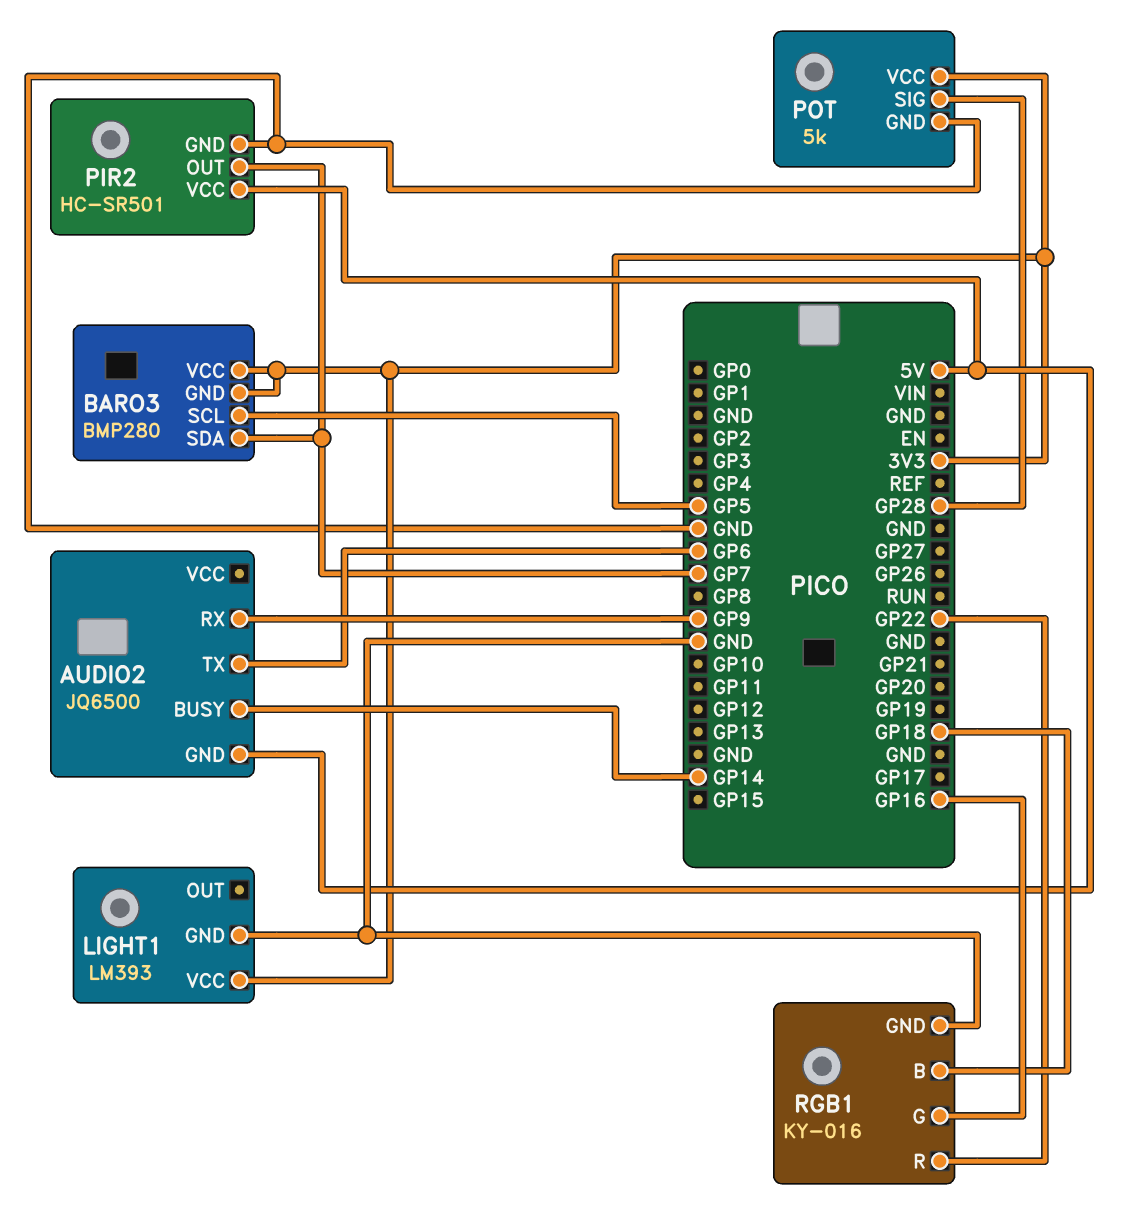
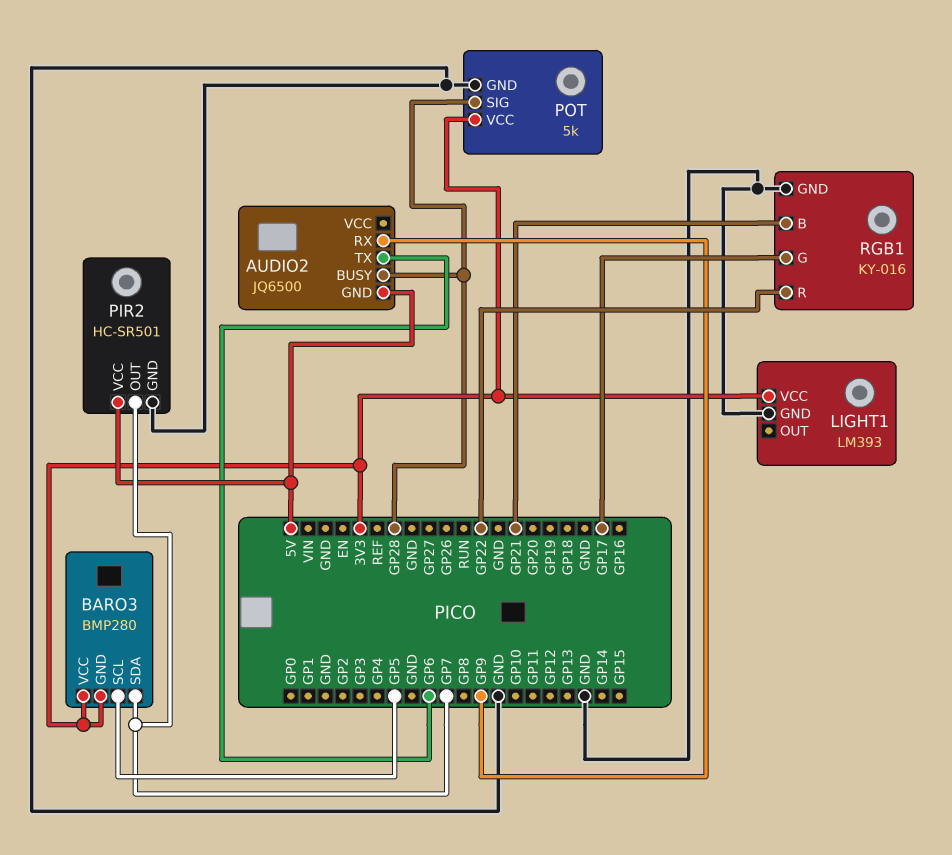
AUDIO2 pin BUSY: GP14 -> GP28
RGB1 pin B: GP18 -> GP21
RGB1 pin G: GP16 -> GP17

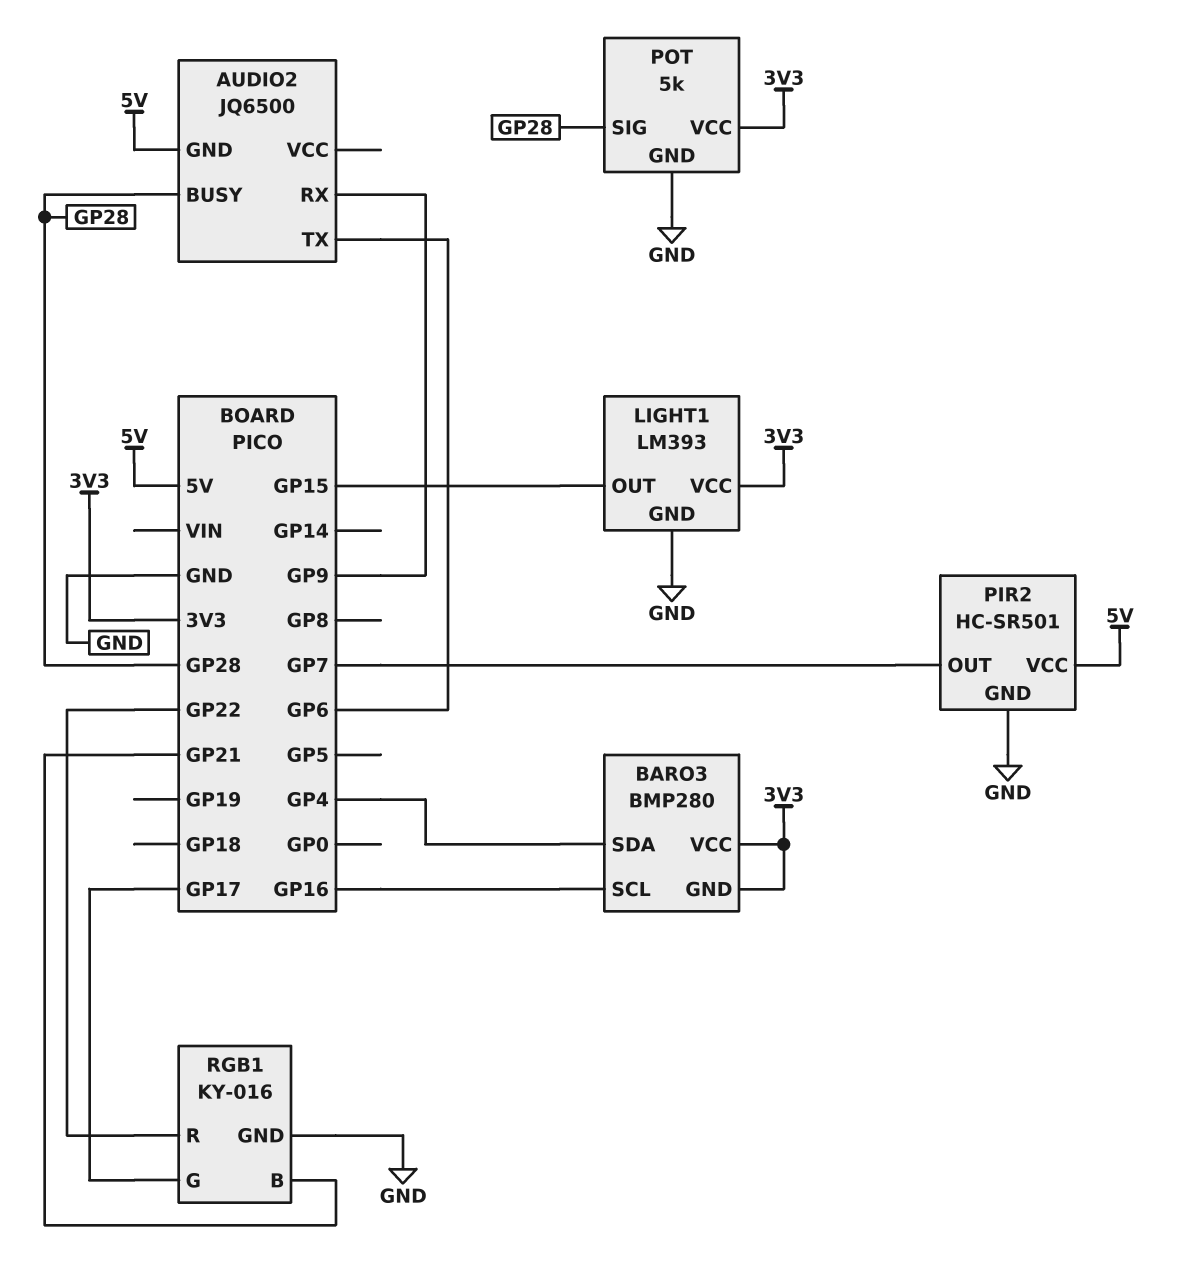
BARO3 pin SCL: GP5 -> GP16
BARO3 pin SDA: GP7 -> GP4
LIGHT1 pin OUT: none -> GP15

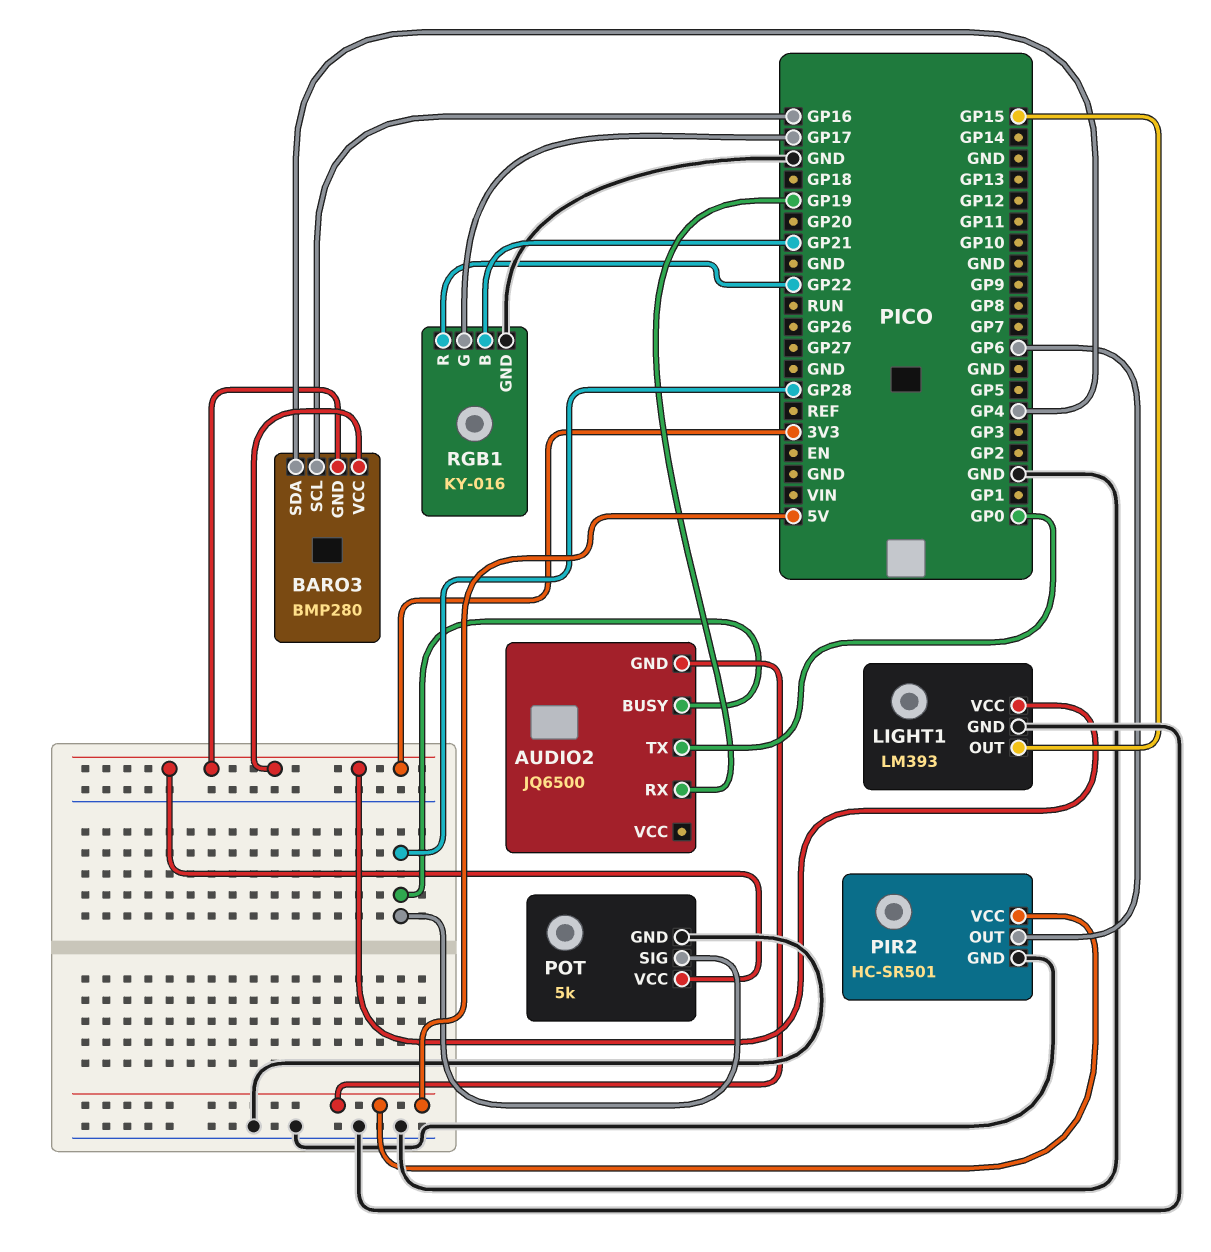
AUDIO2 pin RX: GP9 -> GP19
AUDIO2 pin TX: GP6 -> GP0
PIR2 pin OUT: GP7 -> GP6

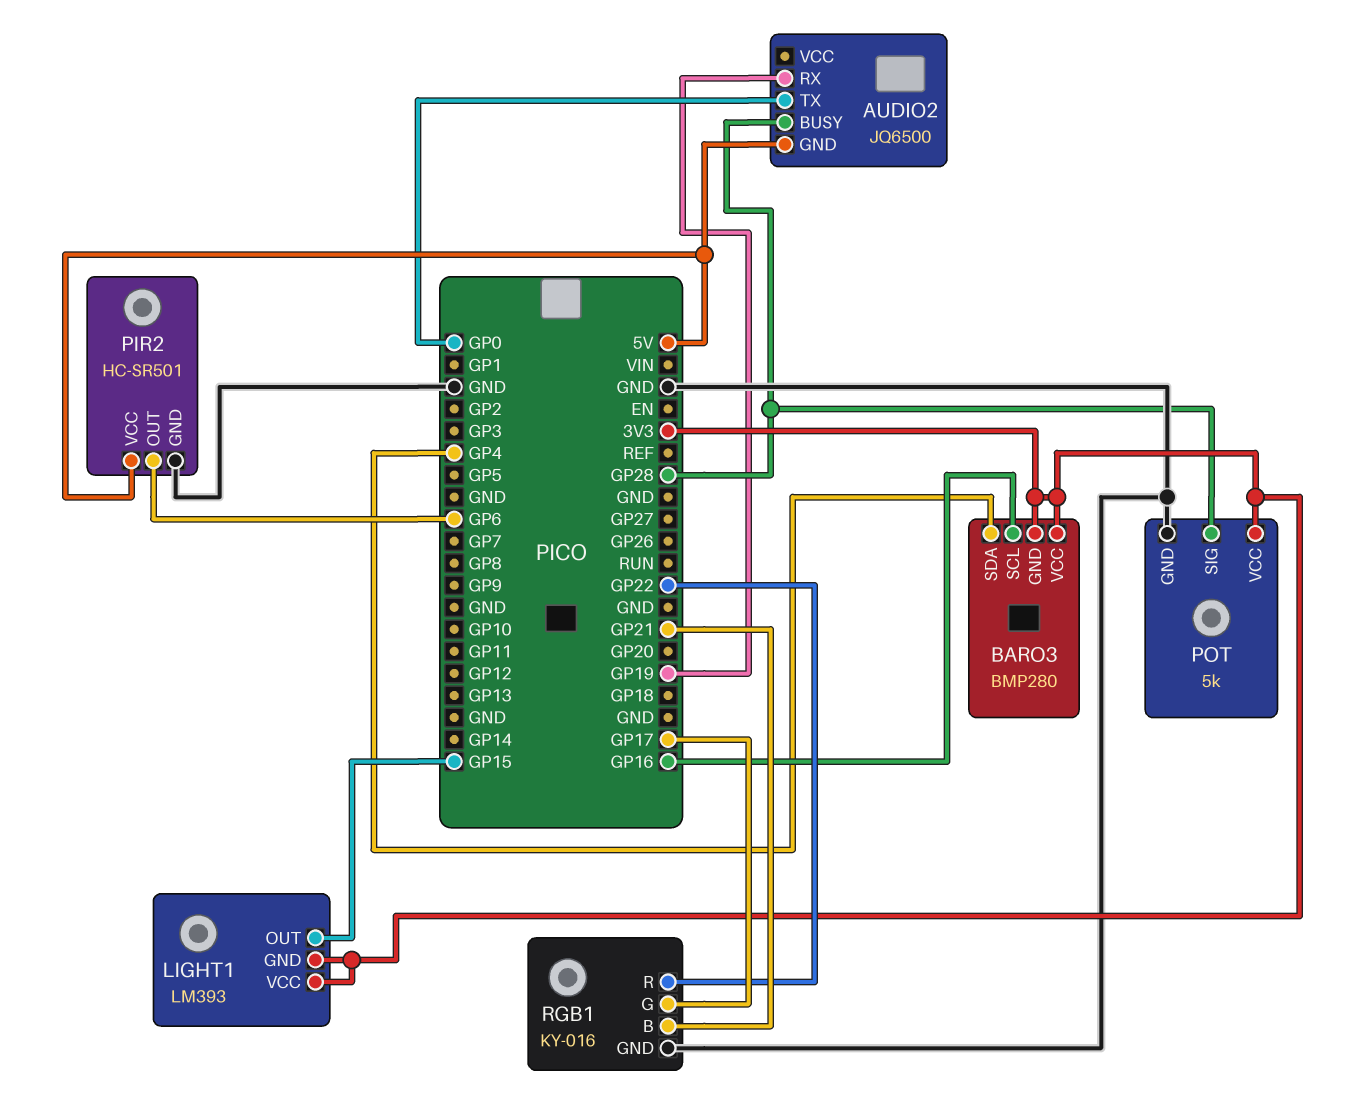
LIGHT1 pin GND: GND -> 3V3

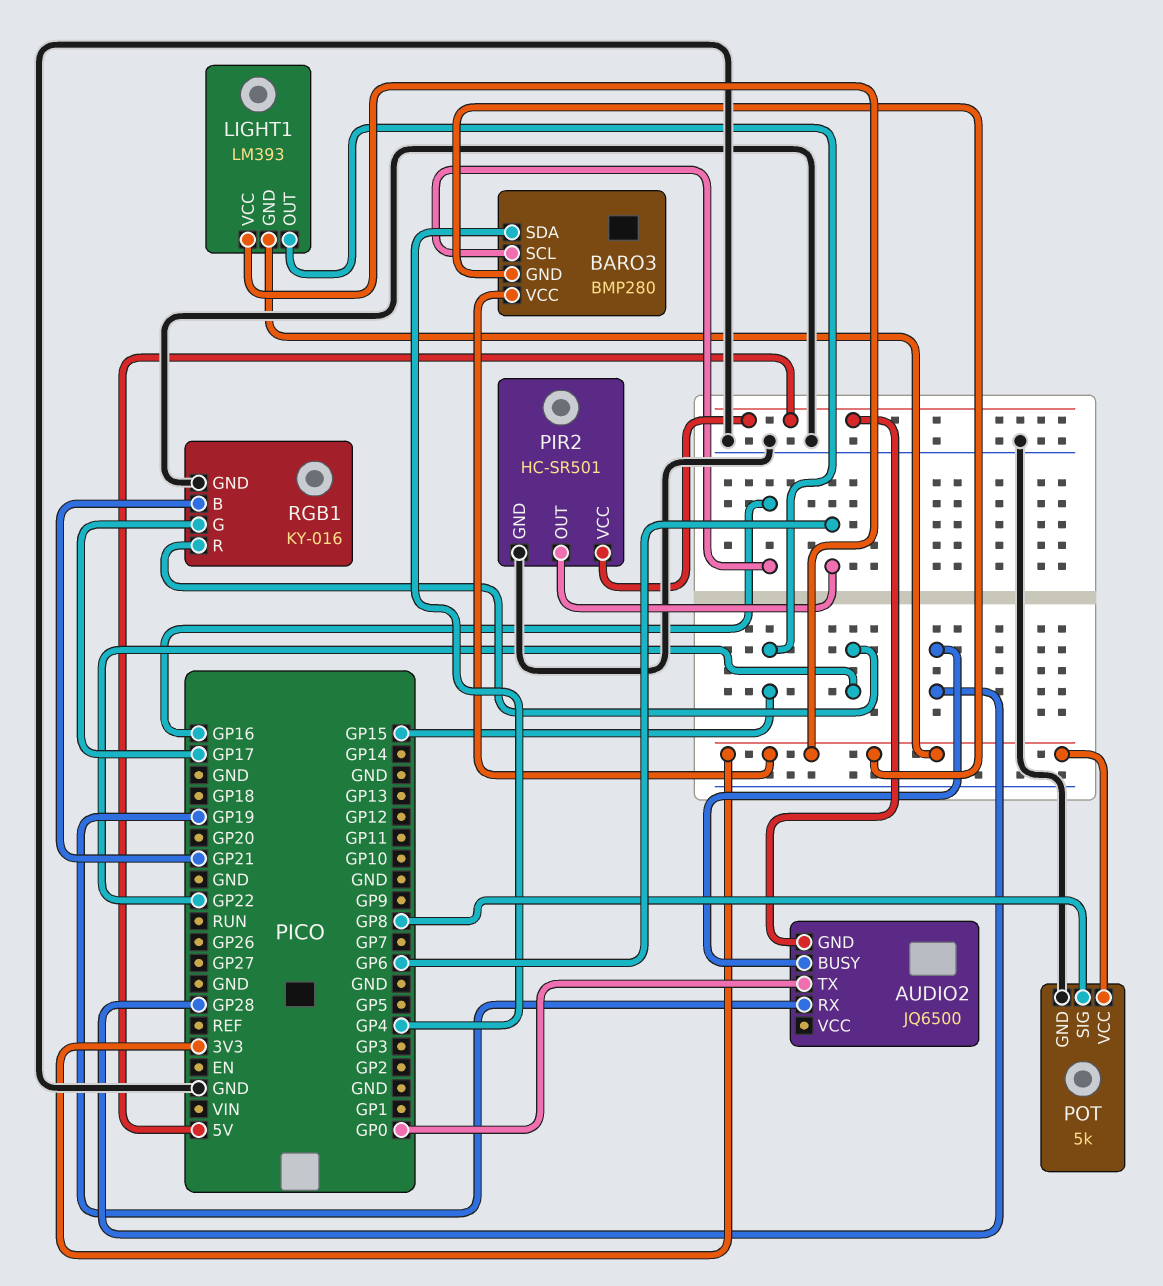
POT pin SIG: GP28 -> GP8

